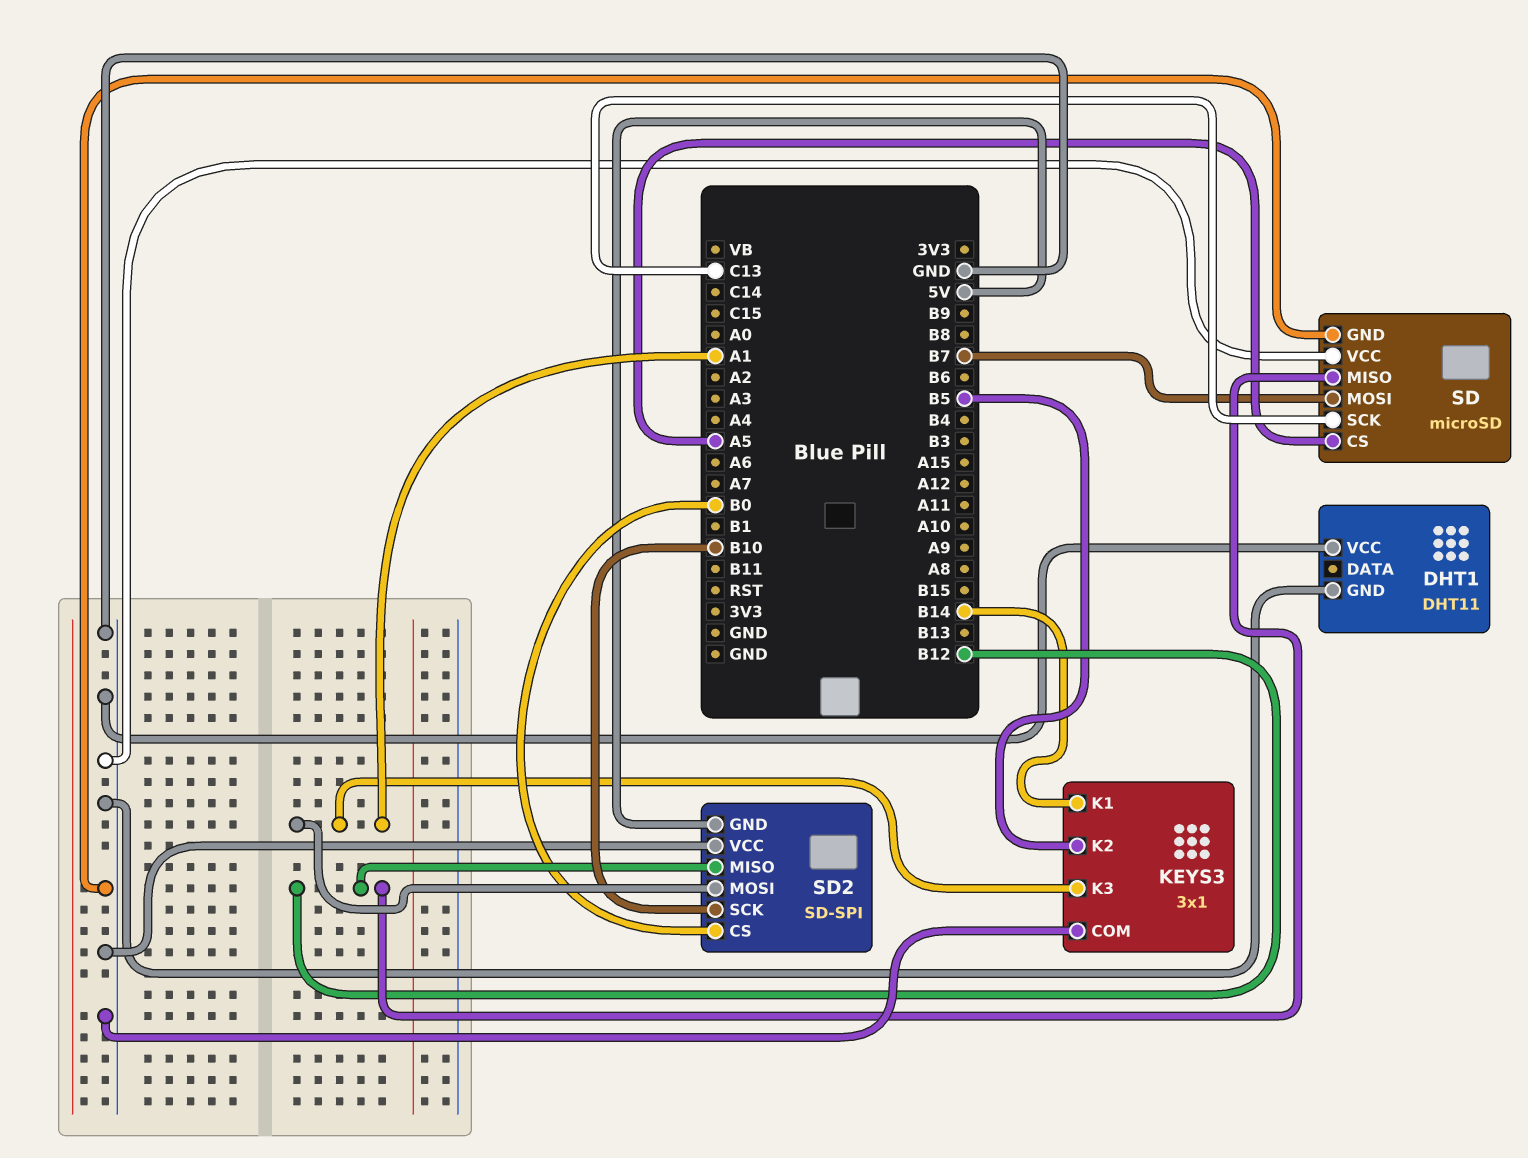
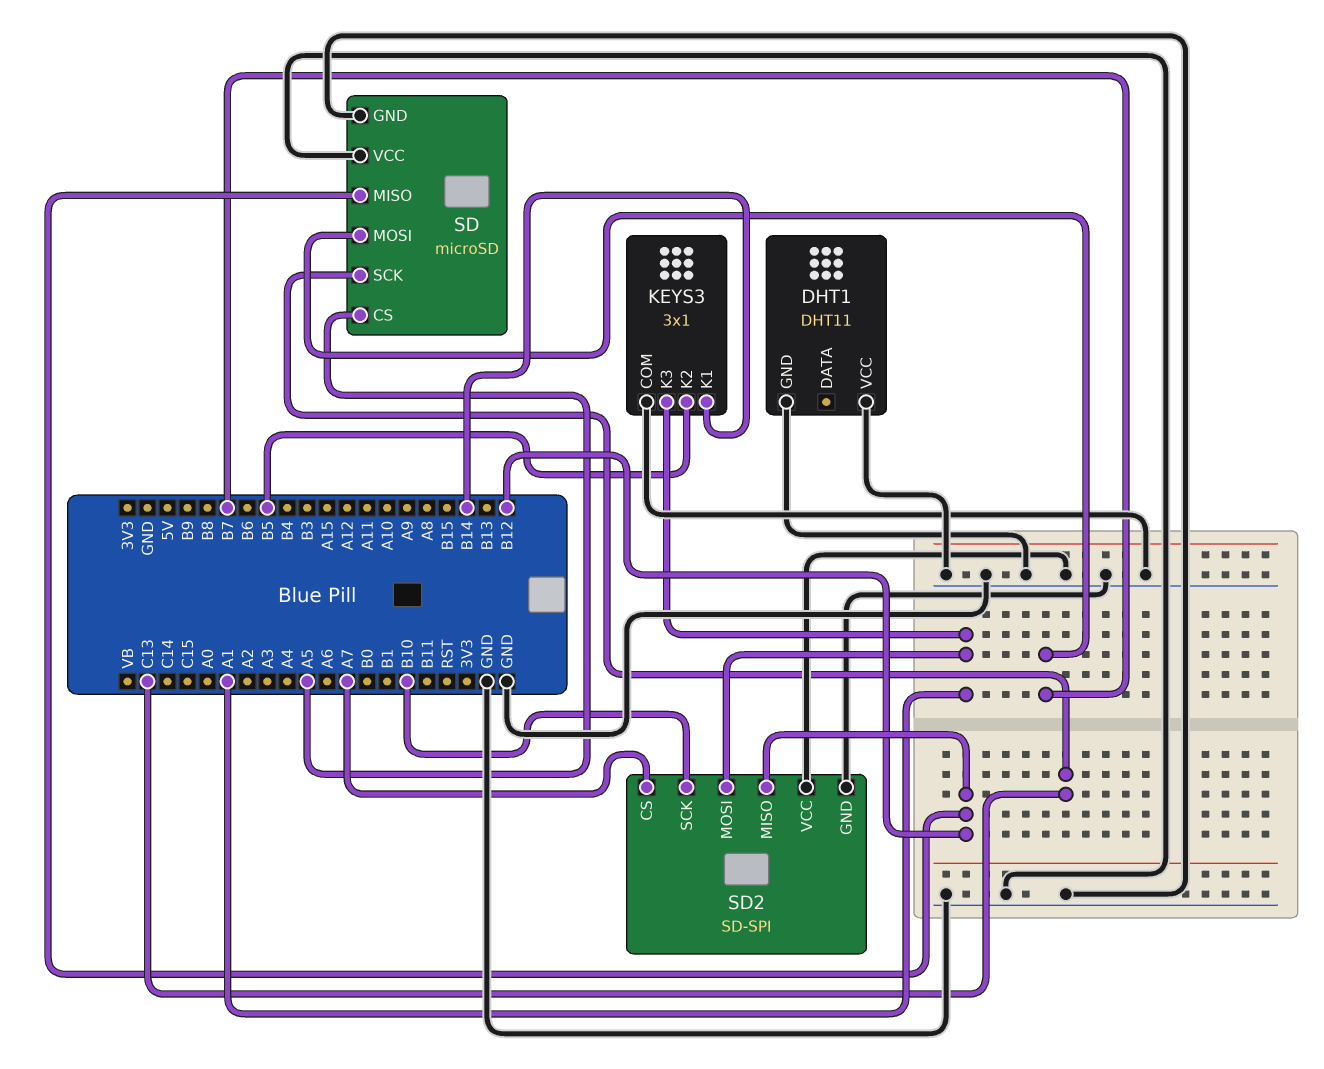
SD2 pin CS: B0 -> A7
SD2 pin GND: 5V -> GND

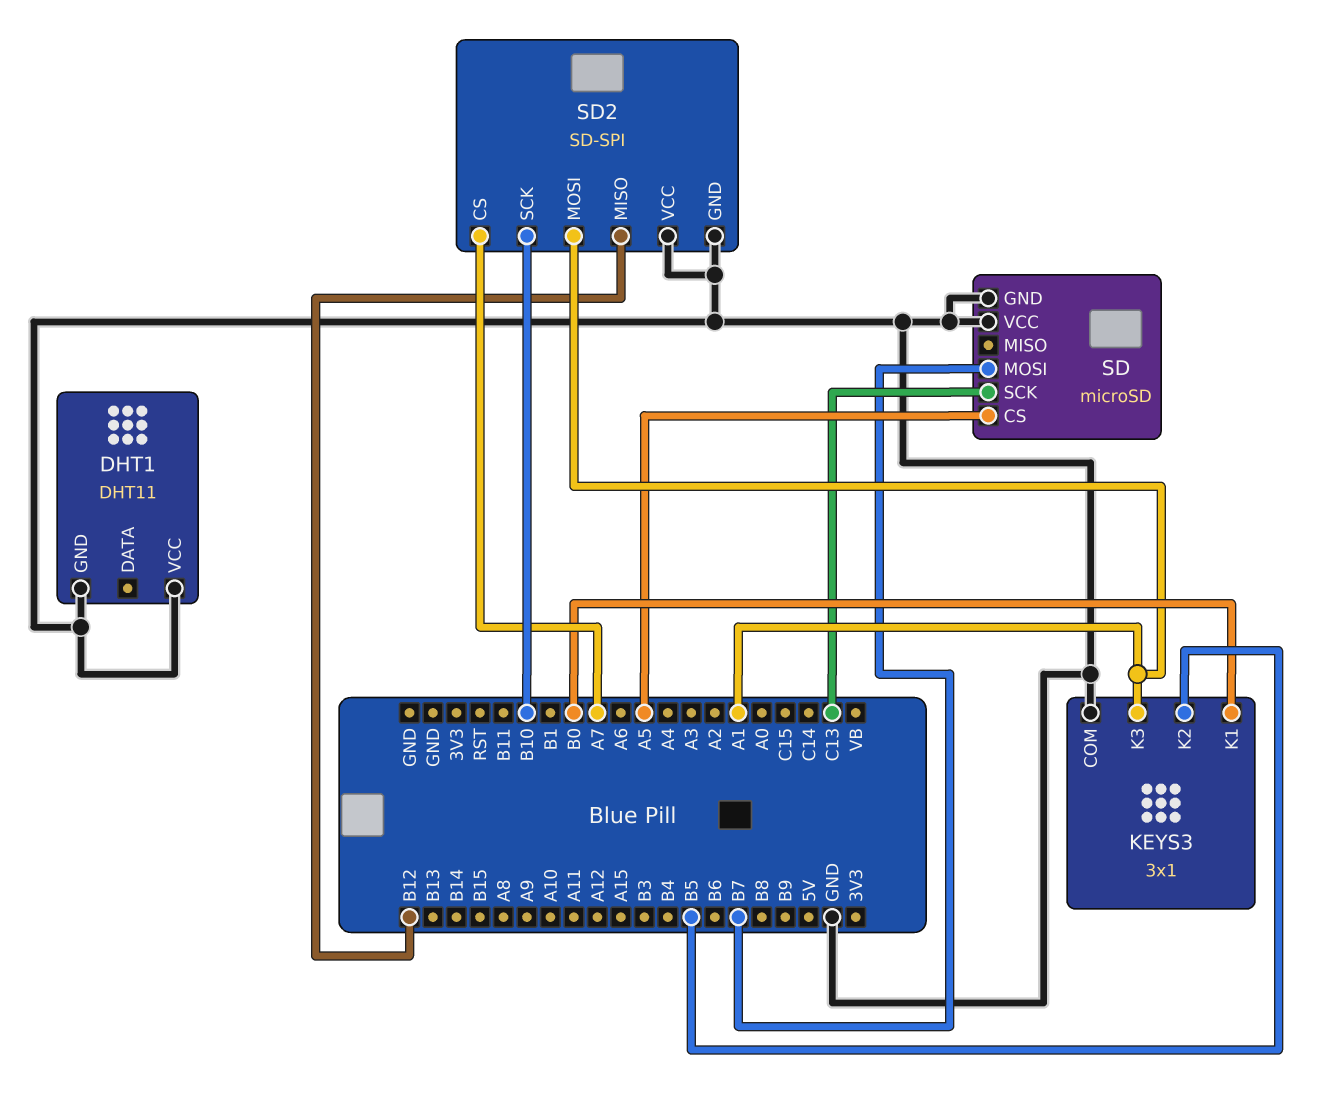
KEYS3 pin K1: B14 -> B0
SD pin MISO: B12 -> none

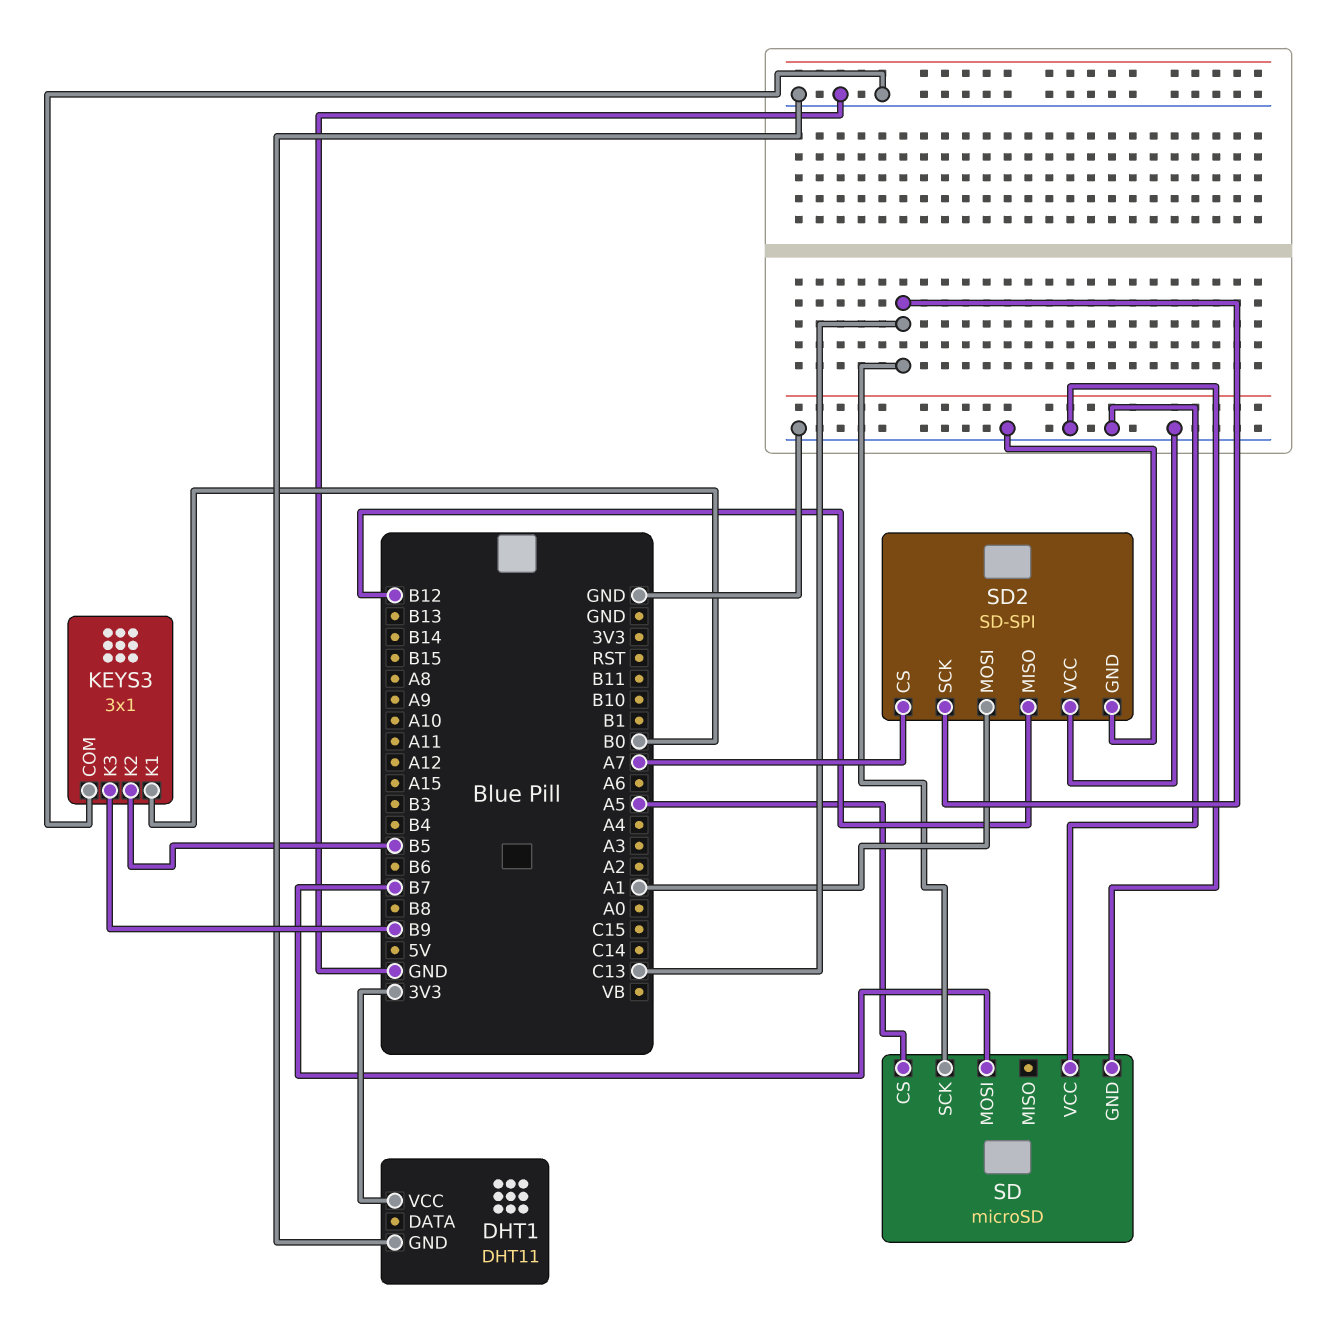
DHT1 pin VCC: GND -> 3V3
KEYS3 pin K3: A1 -> B9
SD2 pin SCK: B10 -> C13

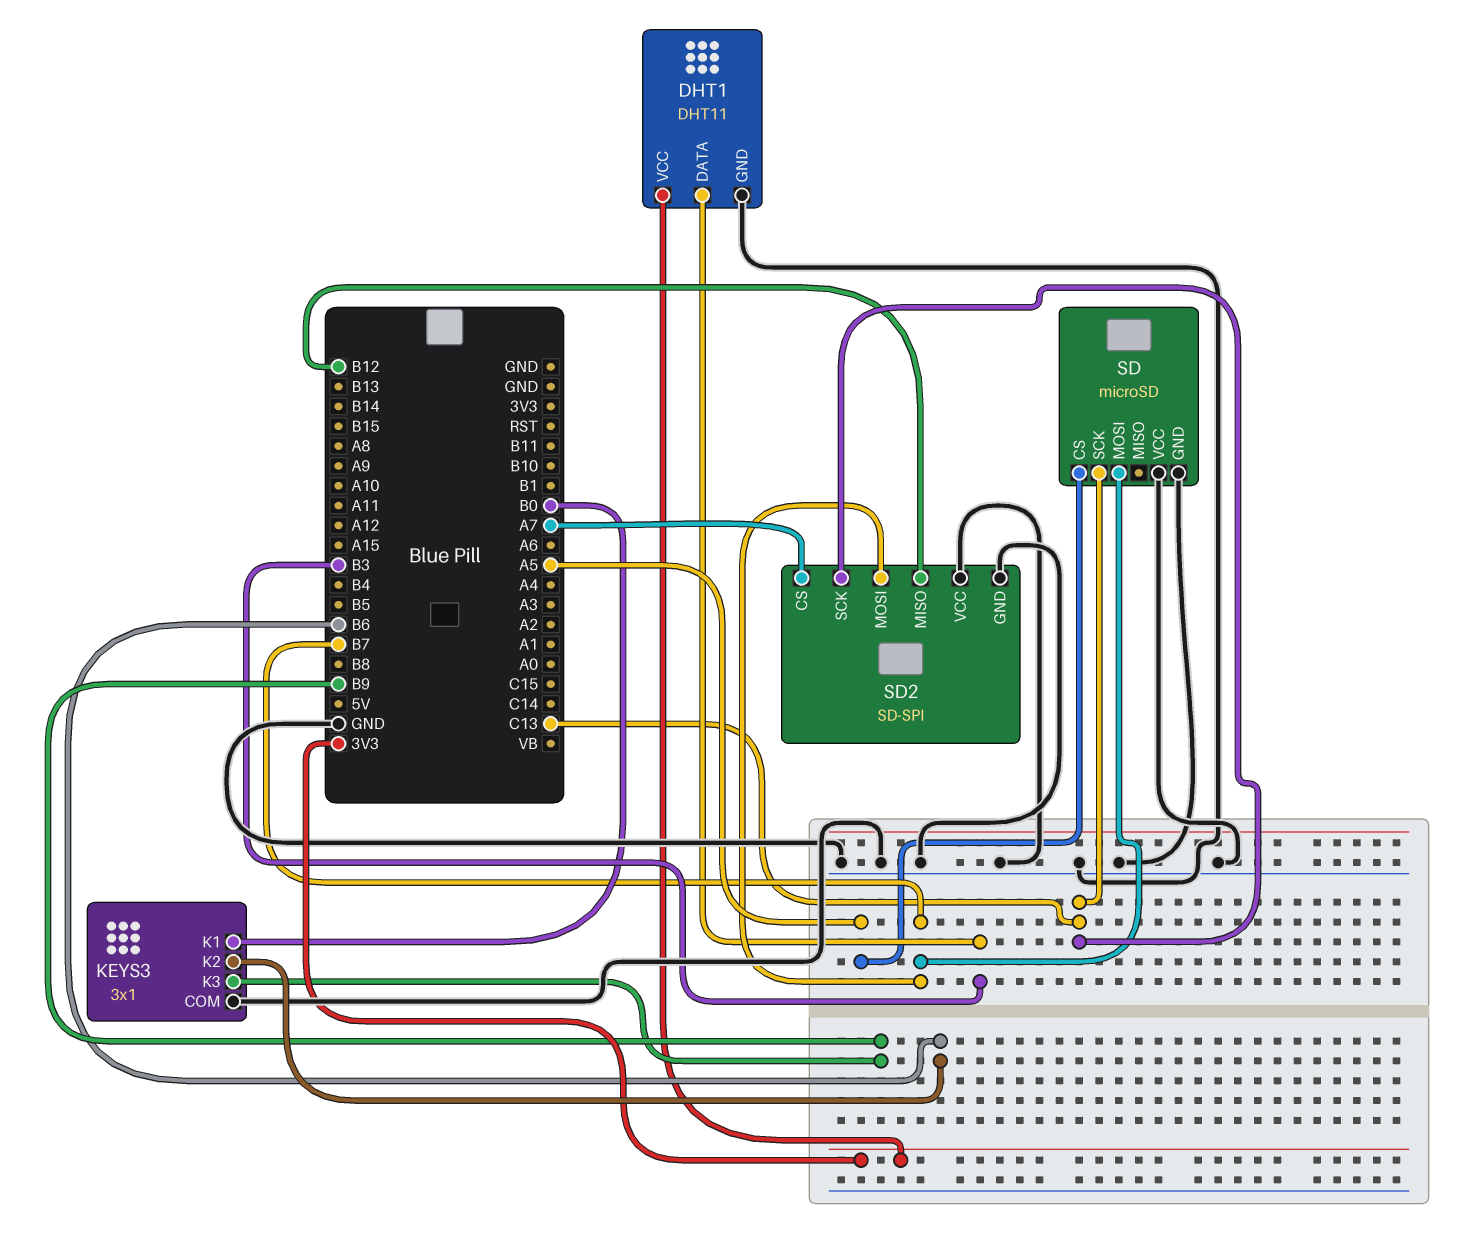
DHT1 pin DATA: none -> B3
KEYS3 pin K2: B5 -> B6
SD2 pin MOSI: A1 -> B7

